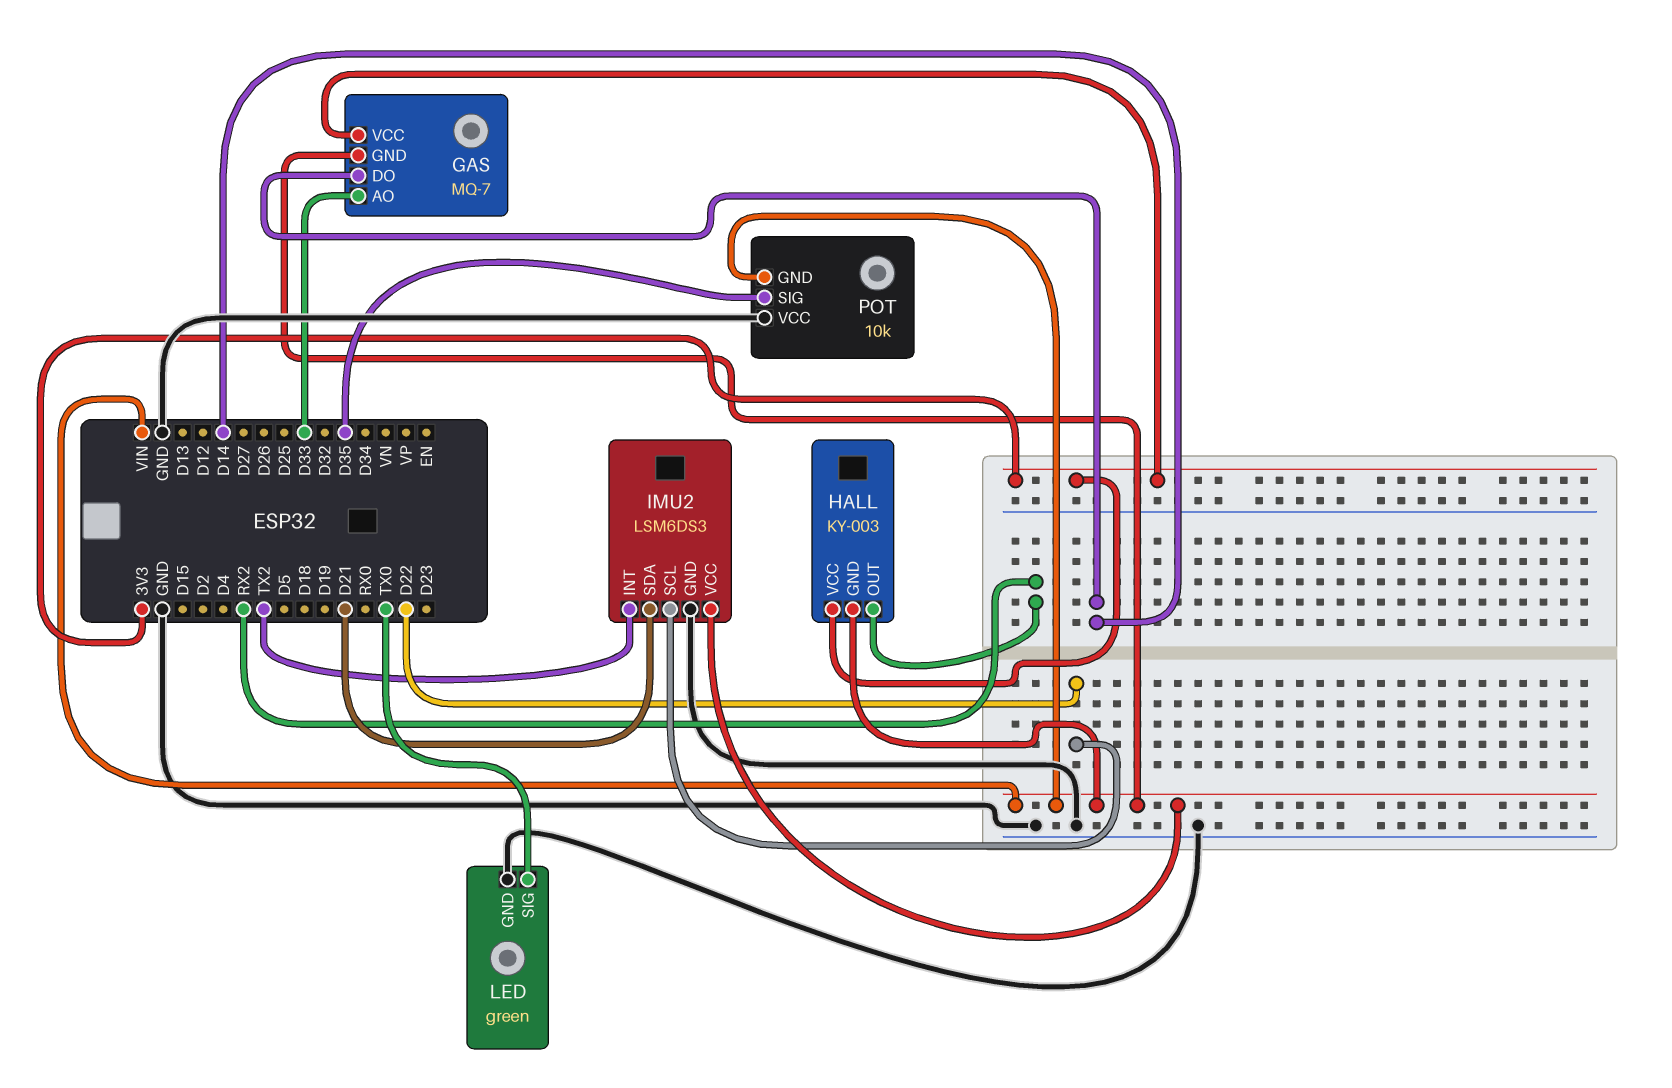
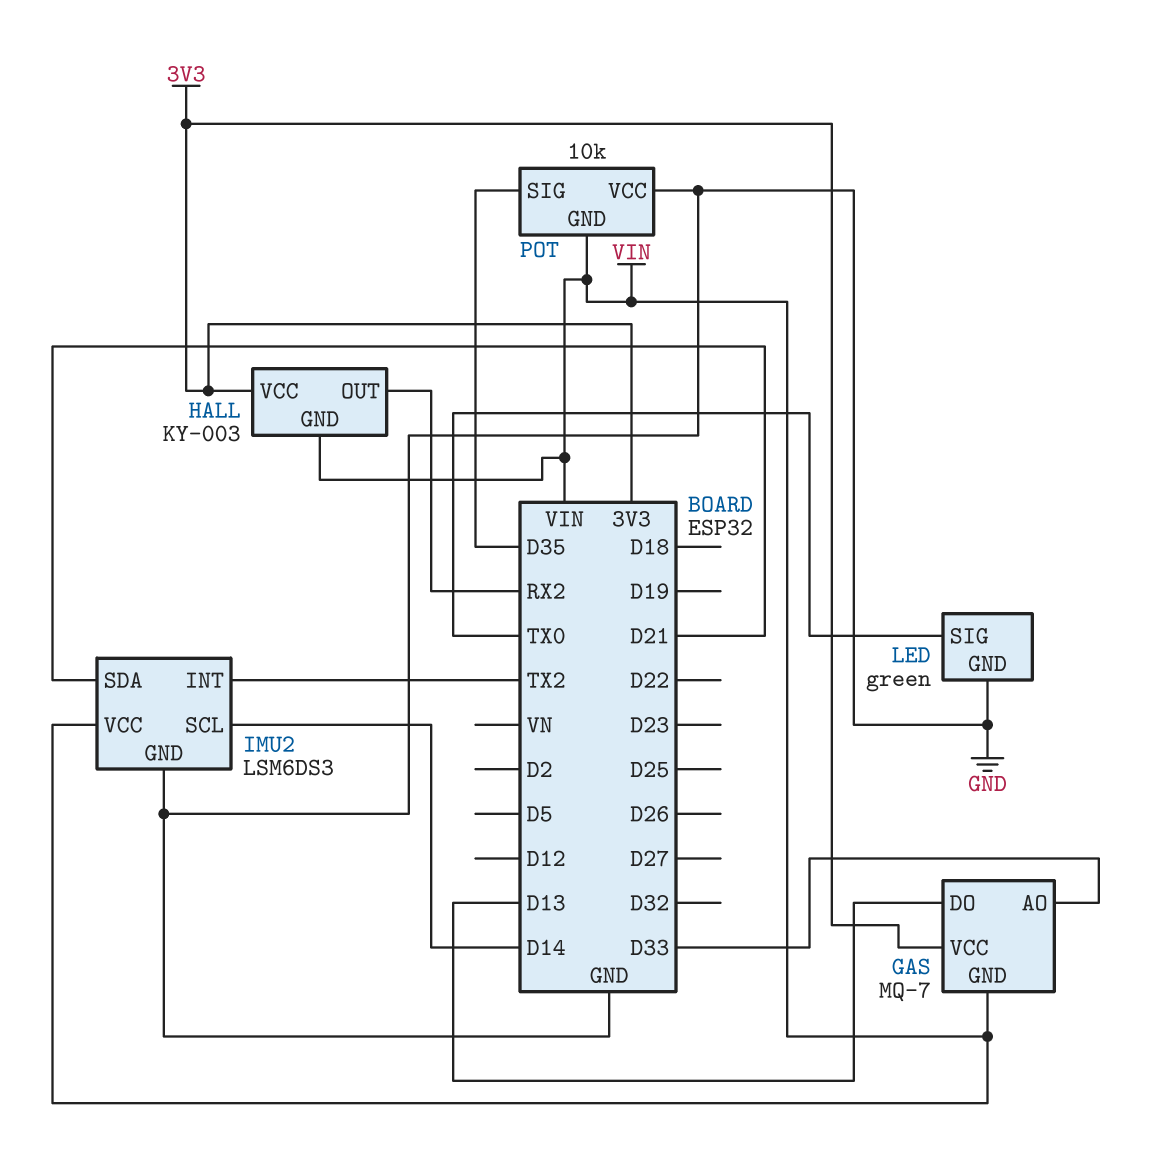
GAS pin DO: D14 -> D13
IMU2 pin SCL: D22 -> D14

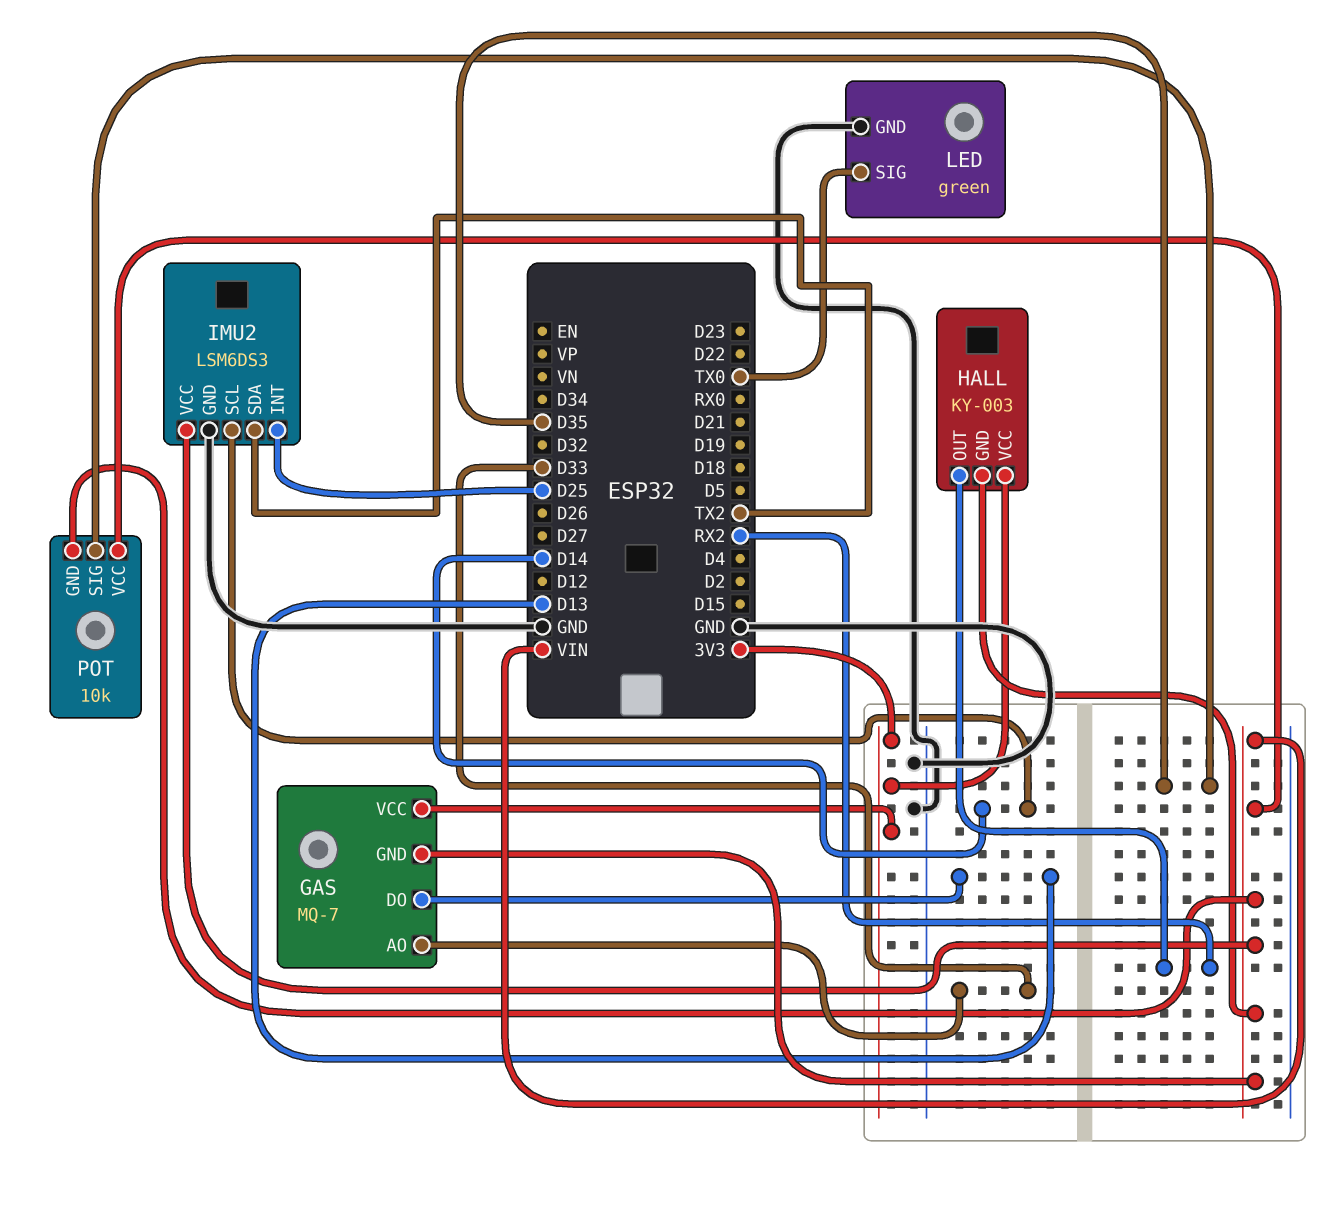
IMU2 pin INT: TX2 -> D25
IMU2 pin SDA: D21 -> TX2
POT pin VCC: GND -> VIN

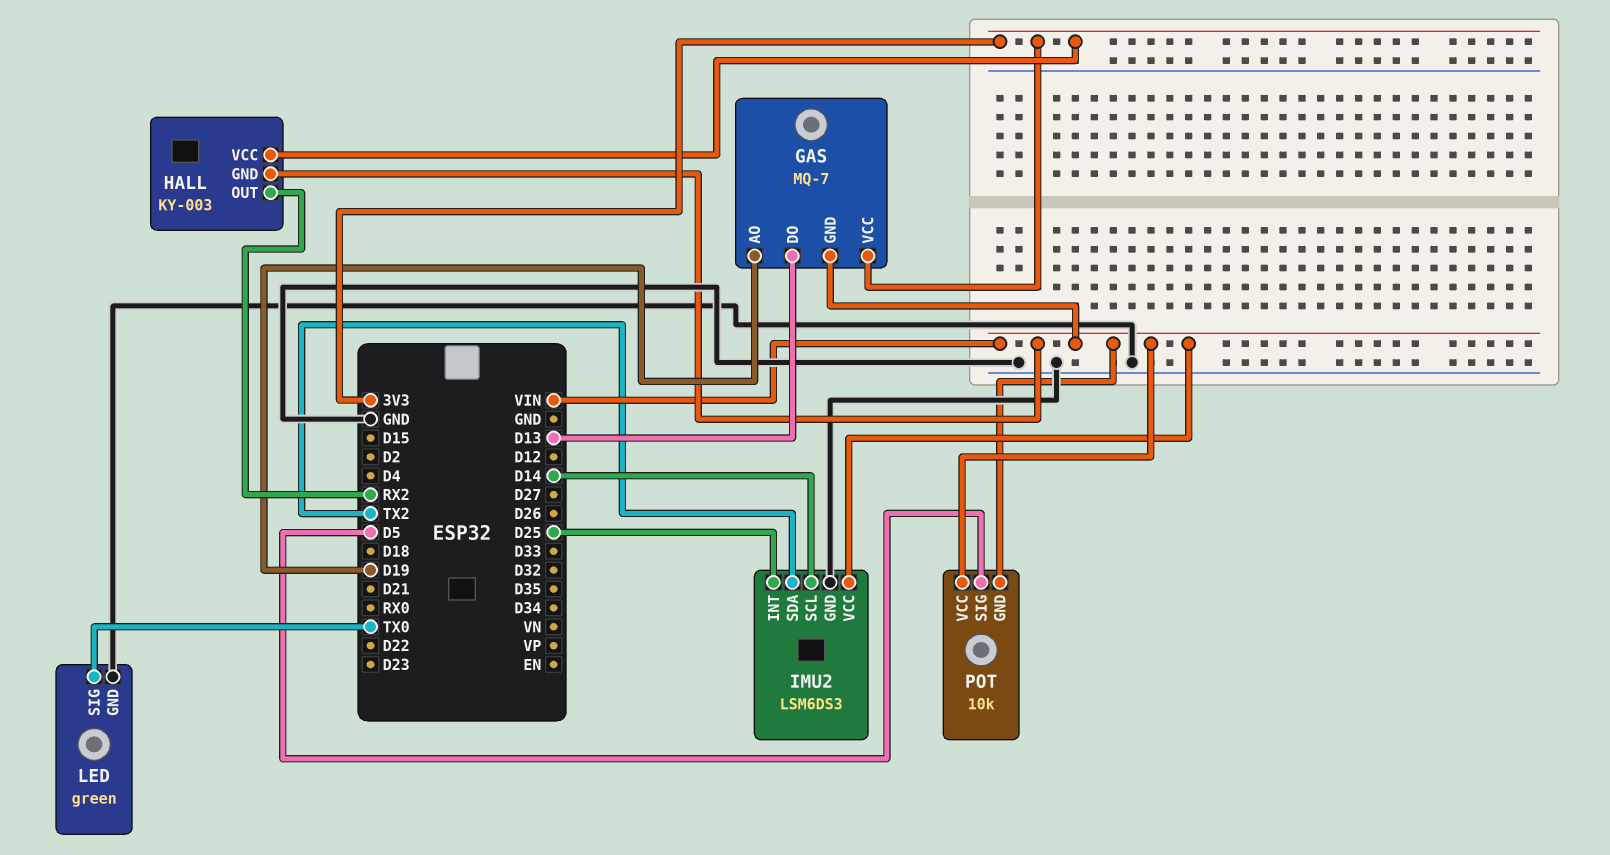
GAS pin AO: D33 -> D19
POT pin SIG: D35 -> D5

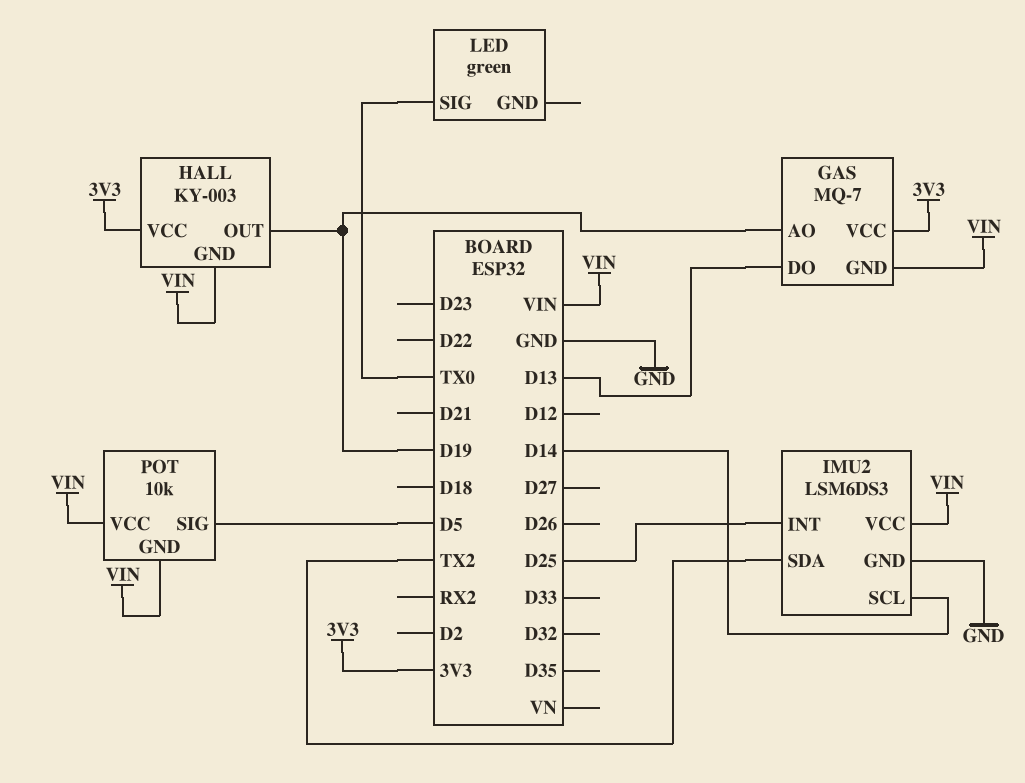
HALL pin OUT: RX2 -> D19
LED pin GND: GND -> none

